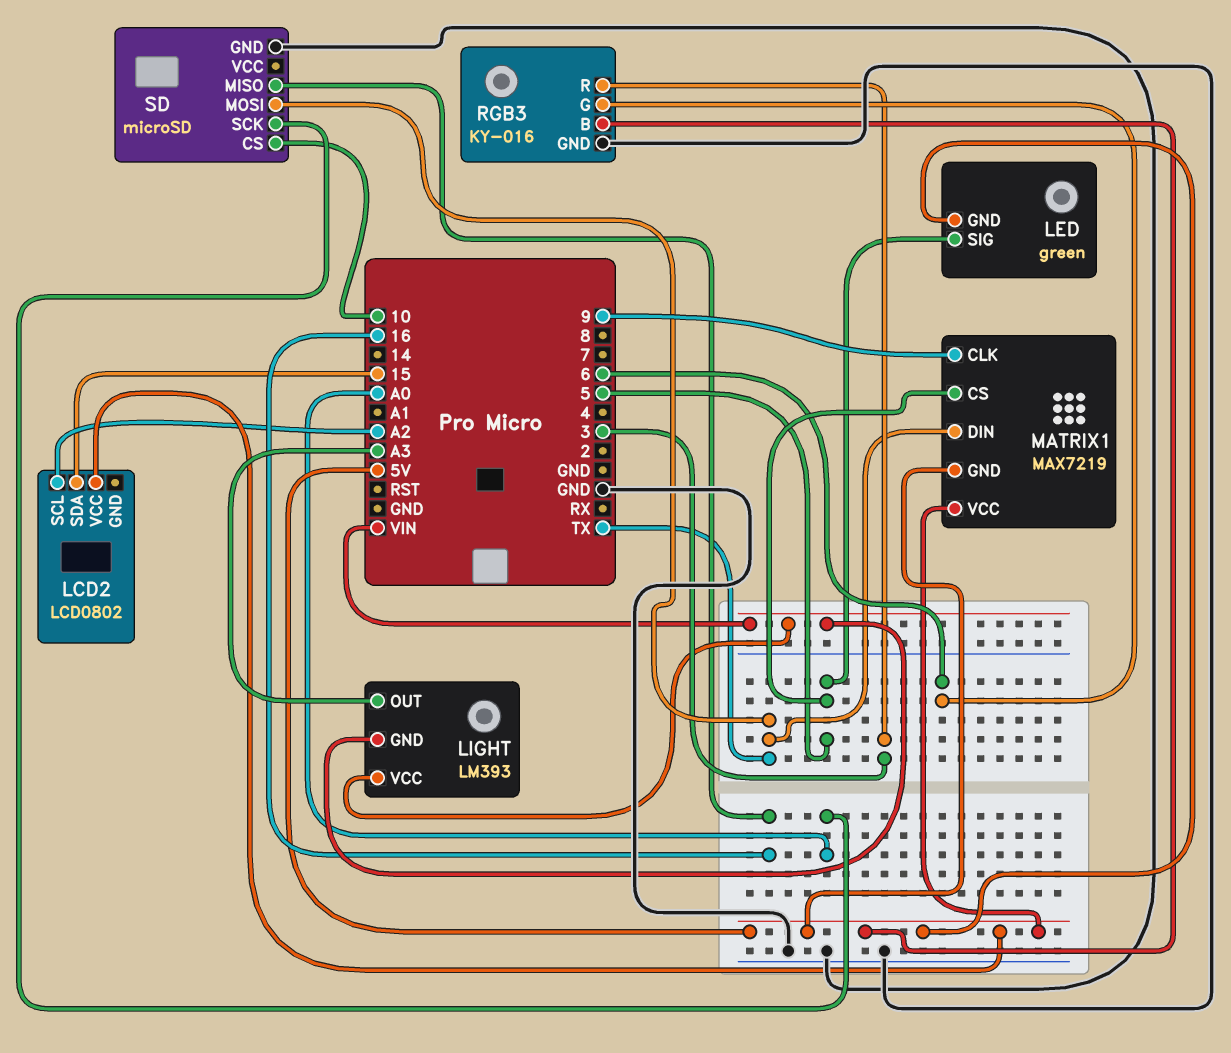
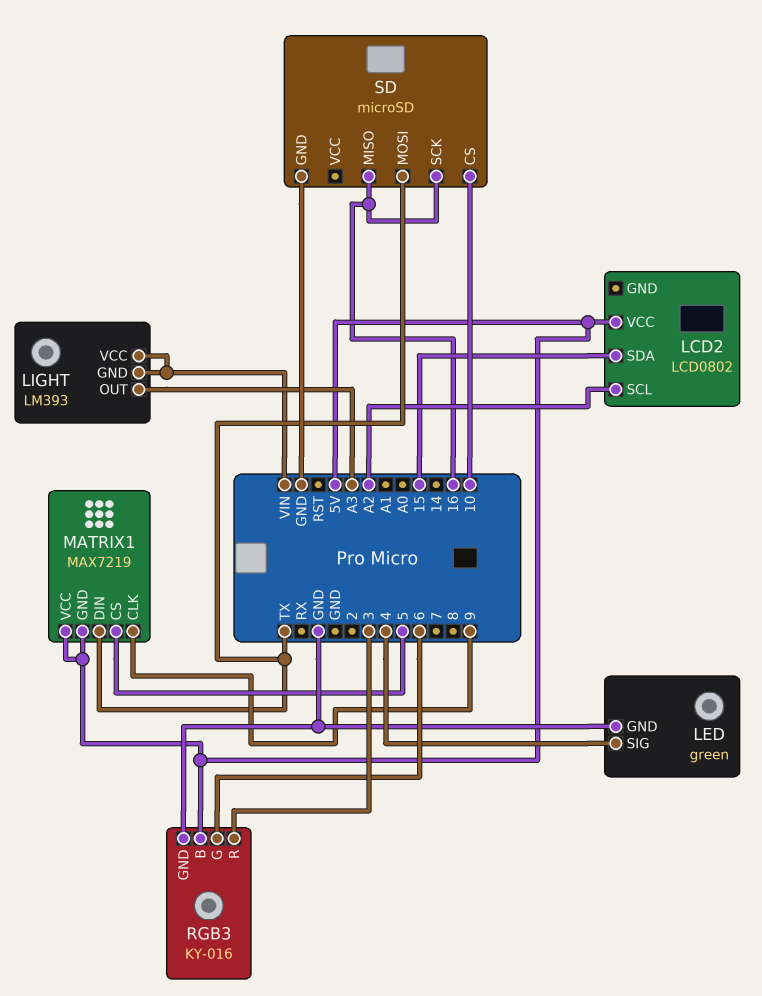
LED pin GND: 5V -> GND
LED pin SIG: 5 -> 4
SD pin SCK: A0 -> 16

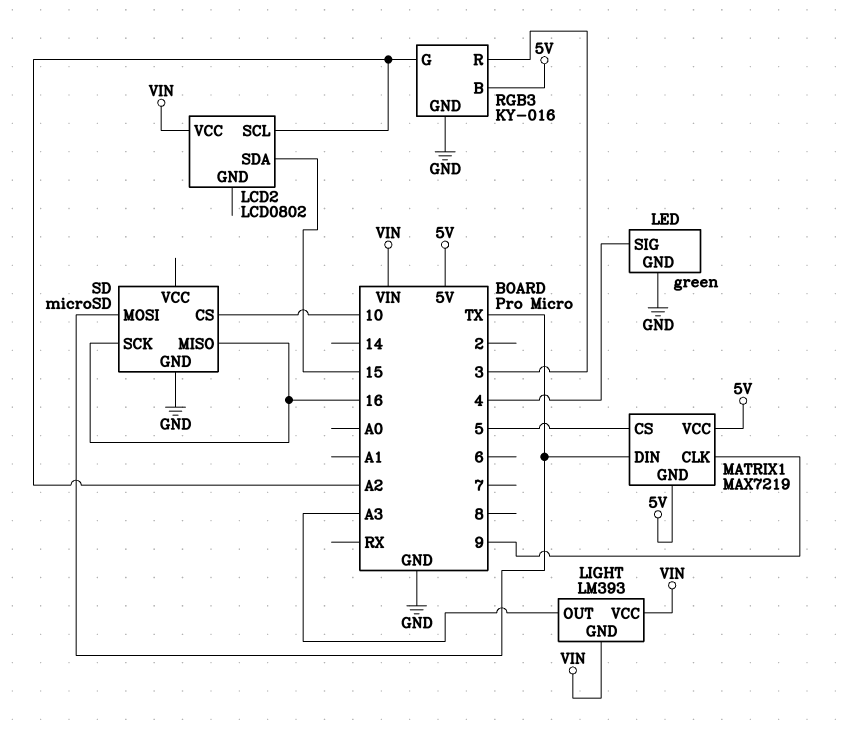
LCD2 pin VCC: 5V -> VIN
RGB3 pin G: 6 -> A2

